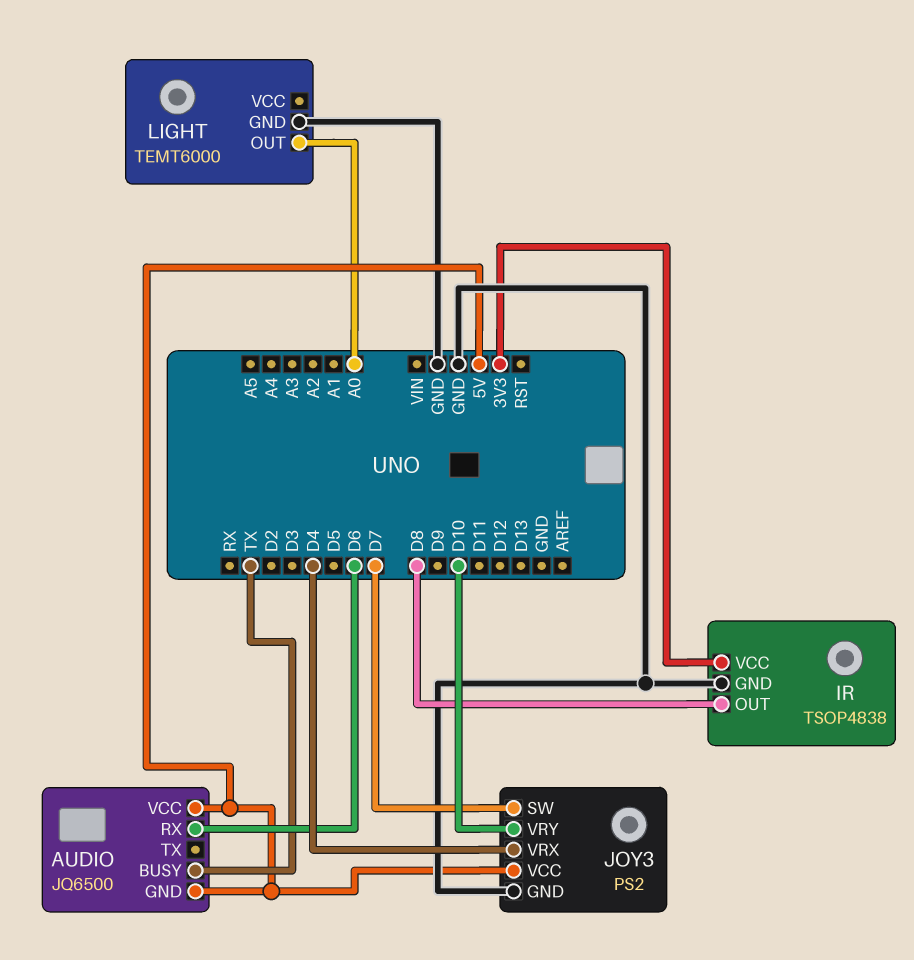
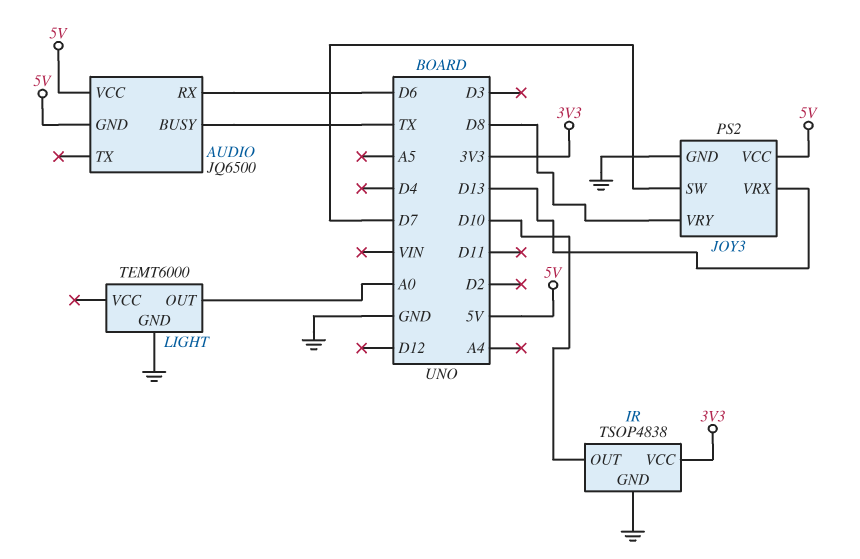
IR pin OUT: D8 -> D10
JOY3 pin VRX: D4 -> D13
JOY3 pin VRY: D10 -> D8

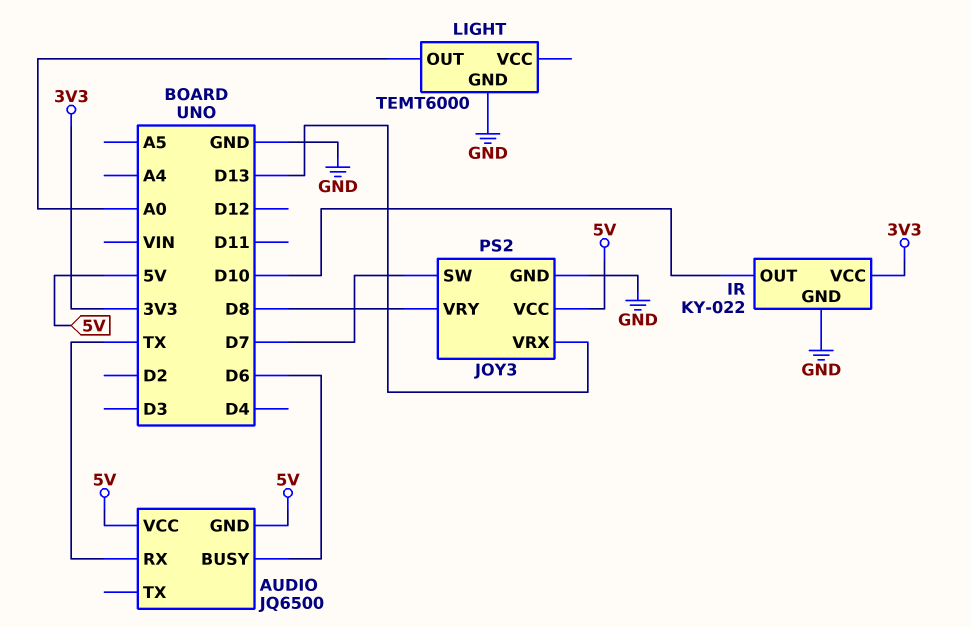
AUDIO pin BUSY: TX -> D6
AUDIO pin RX: D6 -> TX
IR: TSOP4838 -> KY-022

